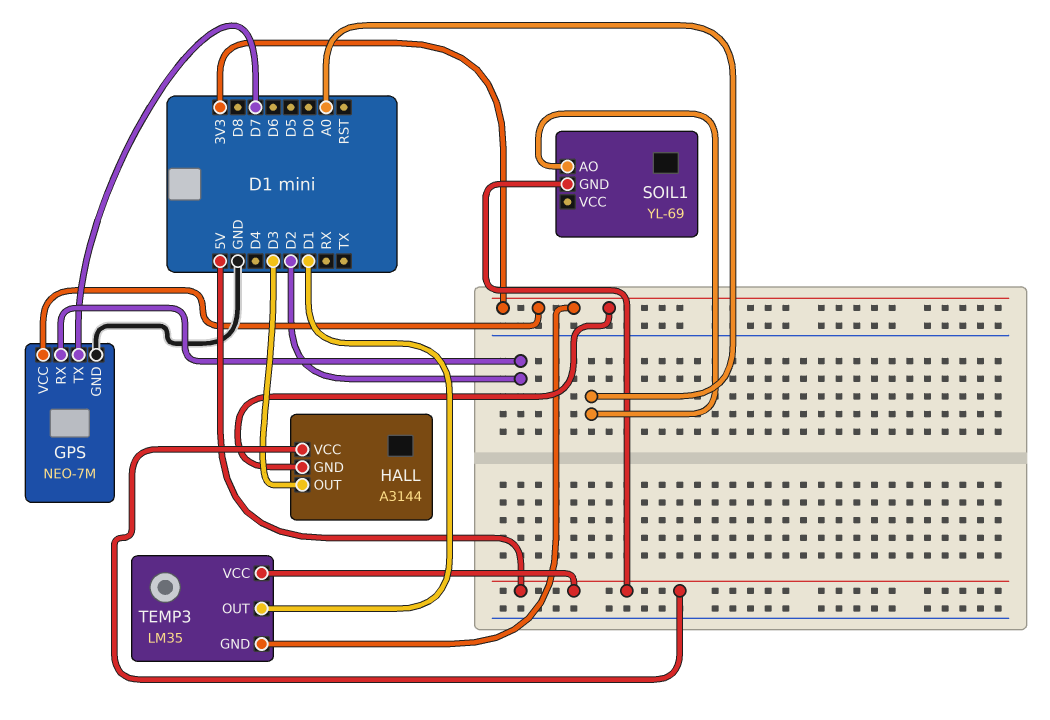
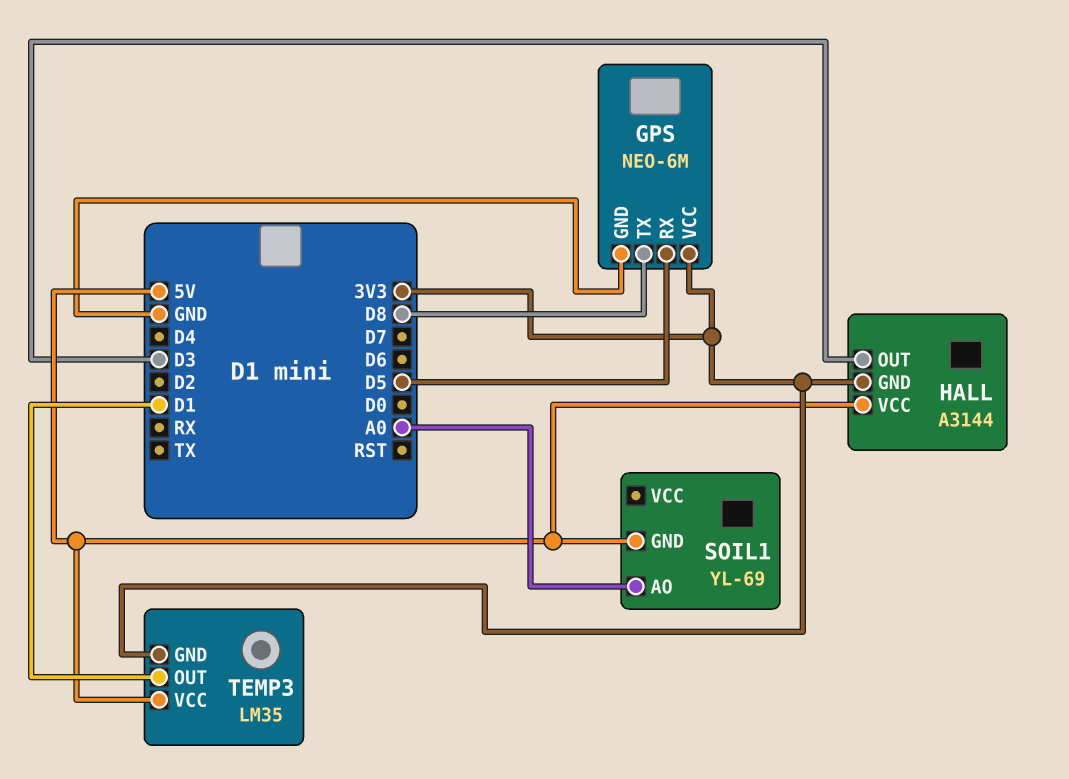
GPS: NEO-7M -> NEO-6M
GPS pin RX: D2 -> D5
GPS pin TX: D7 -> D8

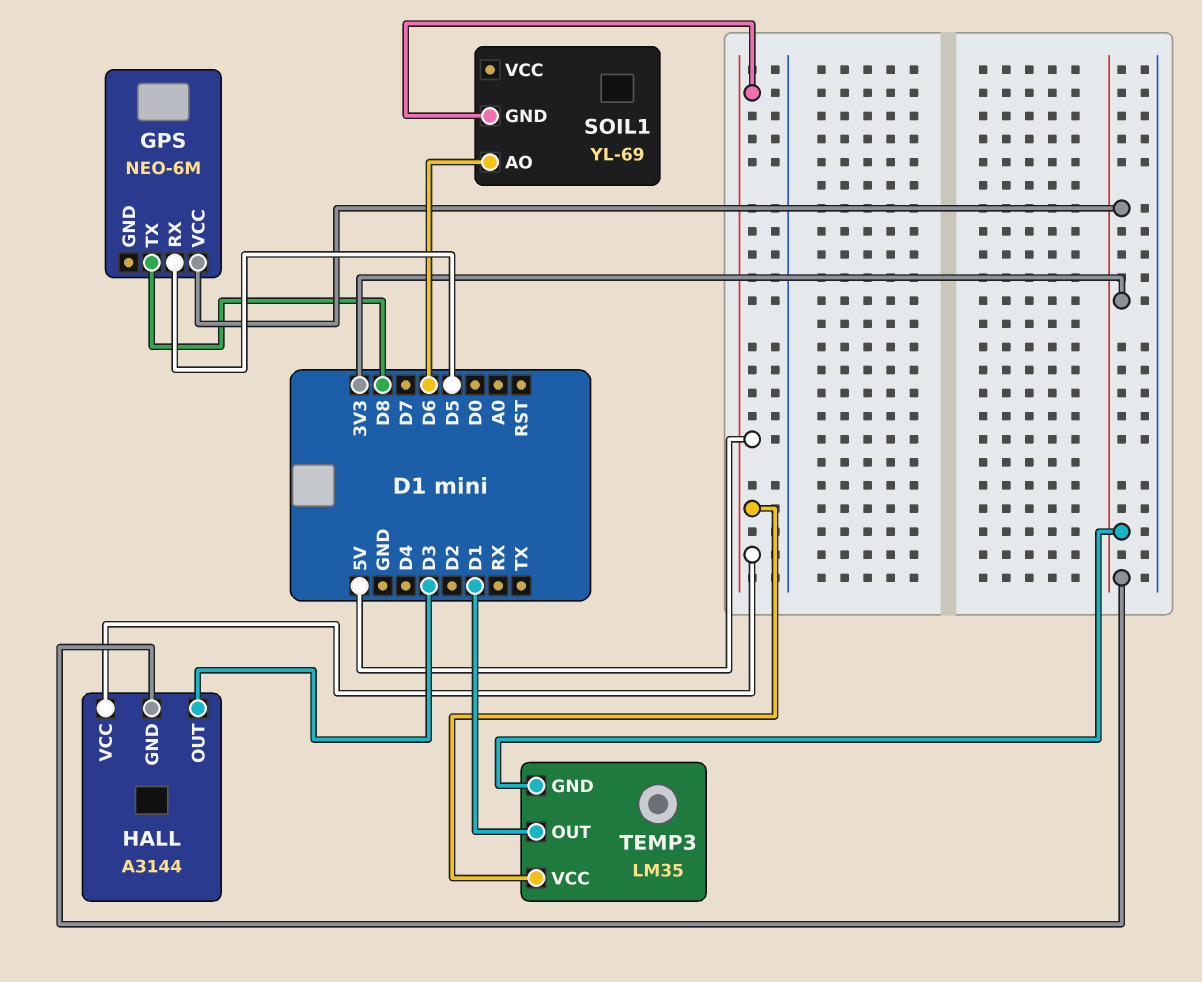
GPS pin GND: GND -> none
SOIL1 pin AO: A0 -> D6

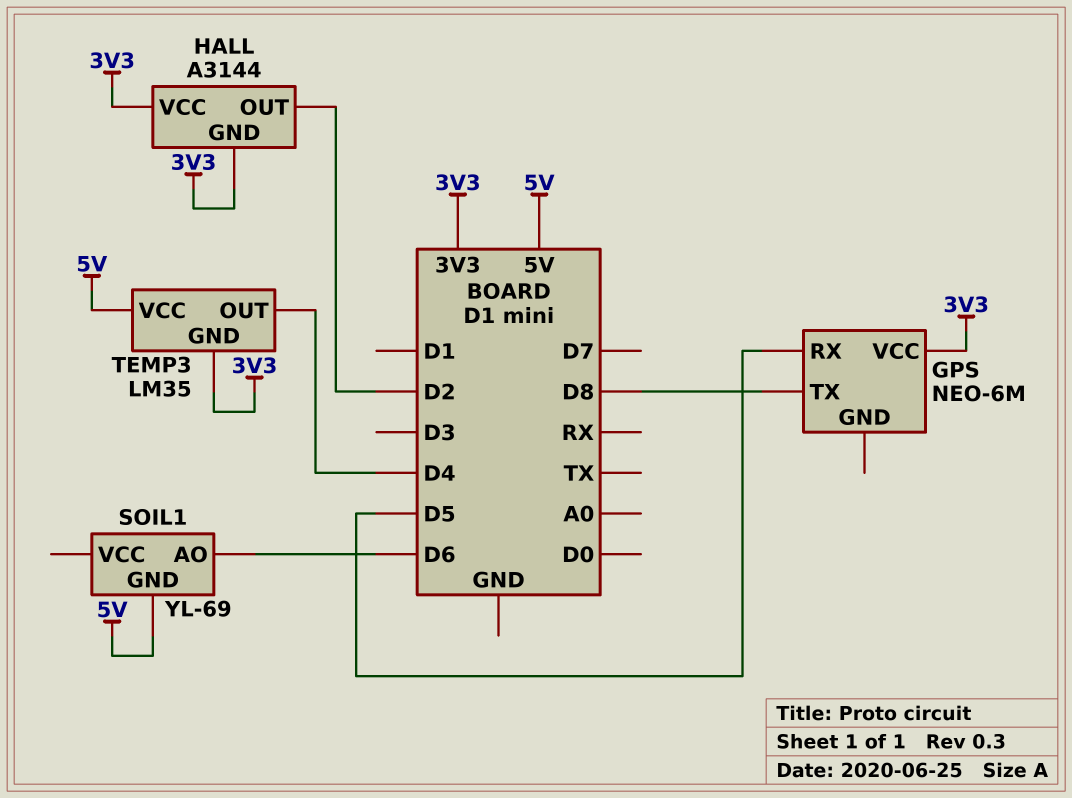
HALL pin OUT: D3 -> D2
HALL pin VCC: 5V -> 3V3
TEMP3 pin OUT: D1 -> D4

